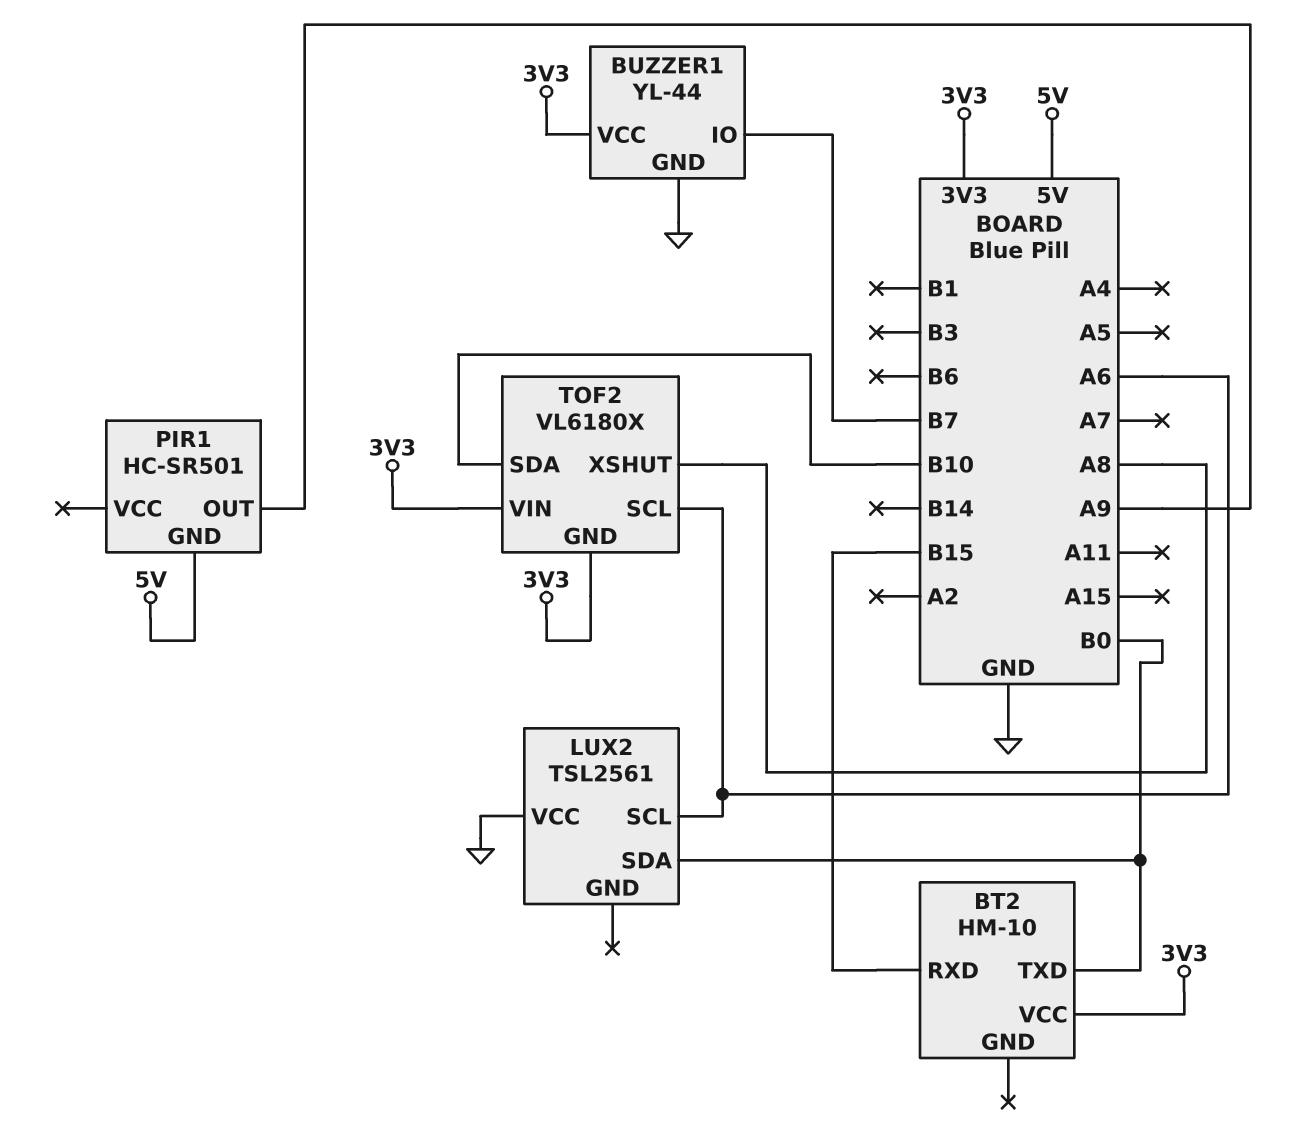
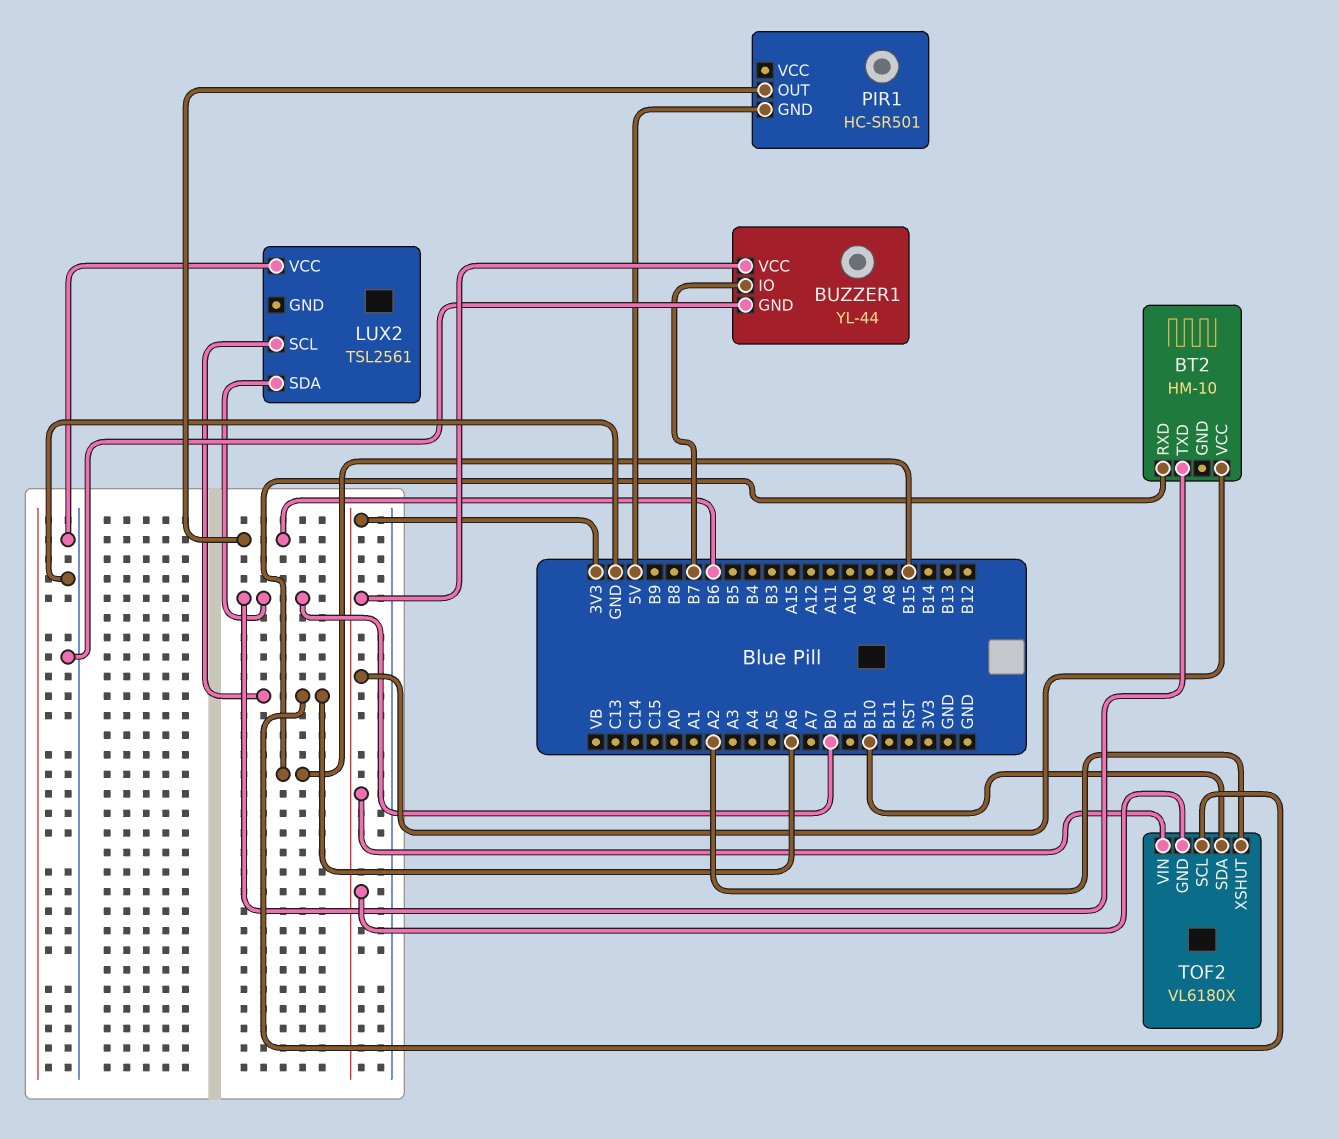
PIR1 pin OUT: A9 -> B6
TOF2 pin XSHUT: A8 -> A2

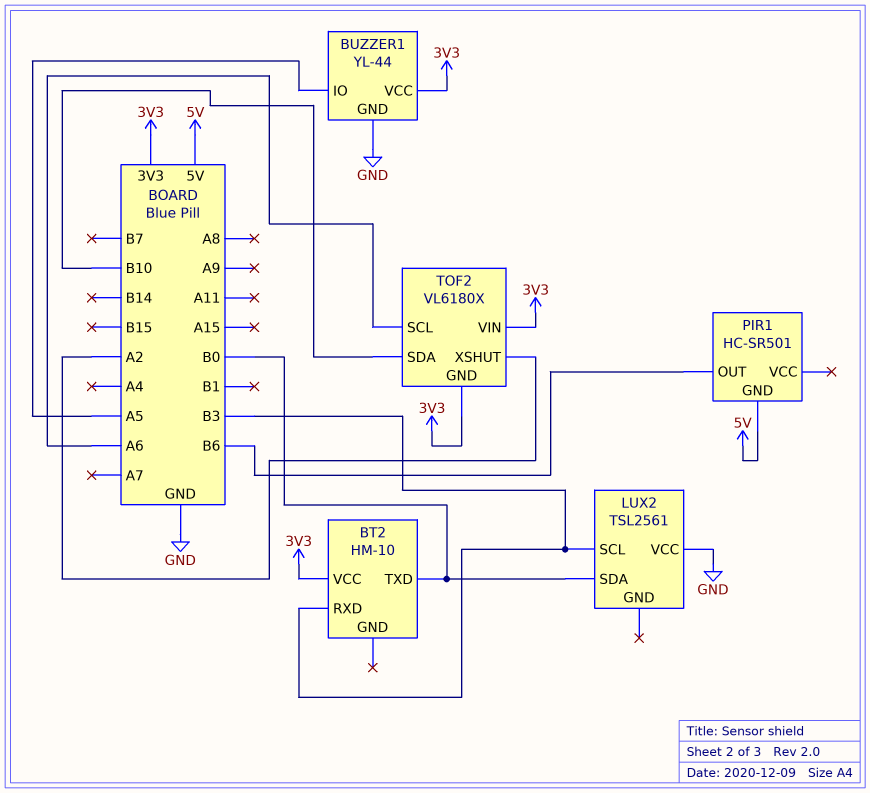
BT2 pin RXD: B15 -> B3
BUZZER1 pin IO: B7 -> A5
LUX2 pin SCL: A6 -> B3

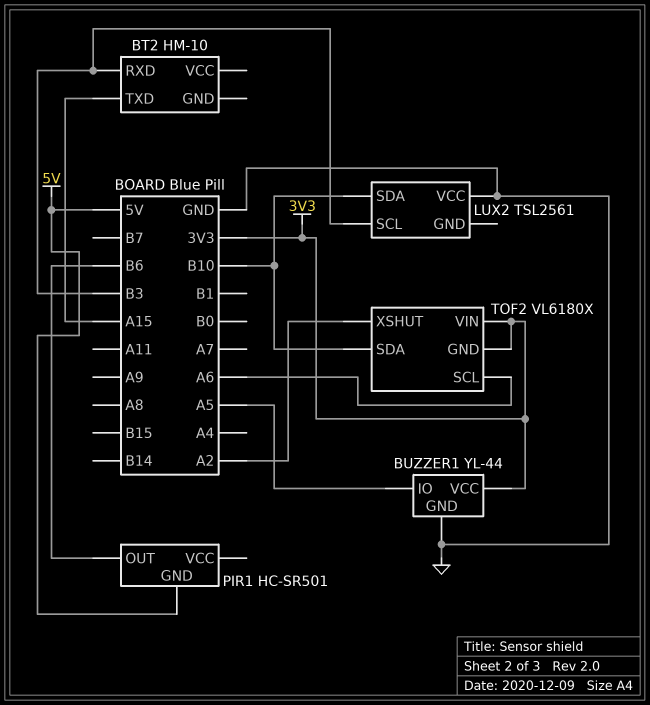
BT2 pin TXD: B0 -> A15
BT2 pin VCC: 3V3 -> none
LUX2 pin SDA: B0 -> B10

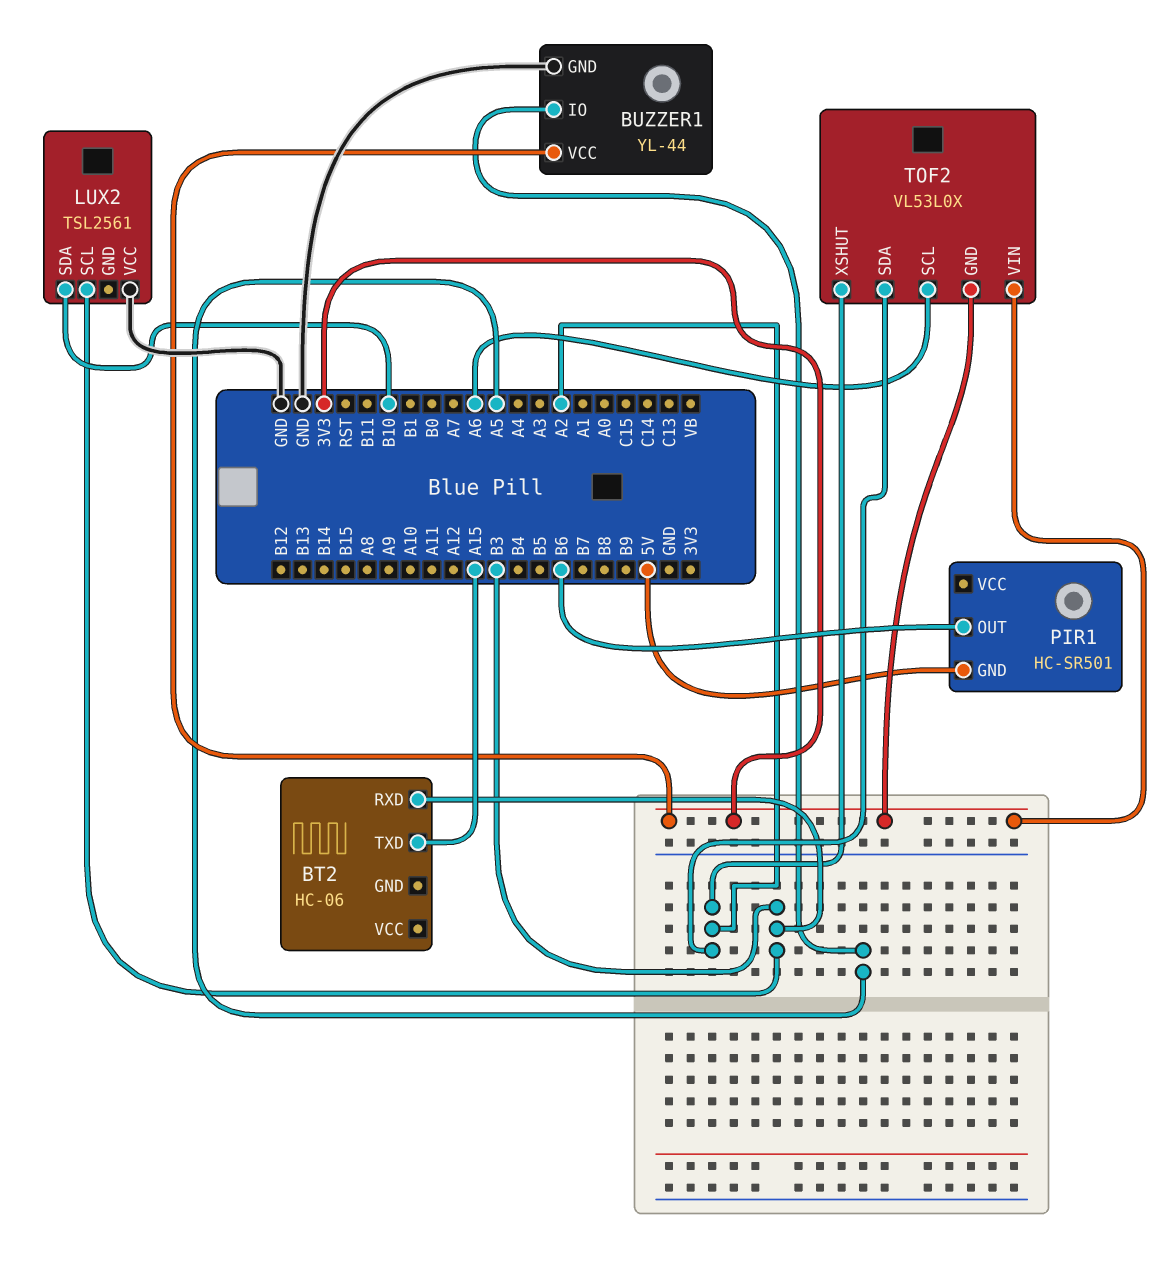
BT2: HM-10 -> HC-06
TOF2: VL6180X -> VL53L0X
TOF2 pin SDA: B10 -> A2

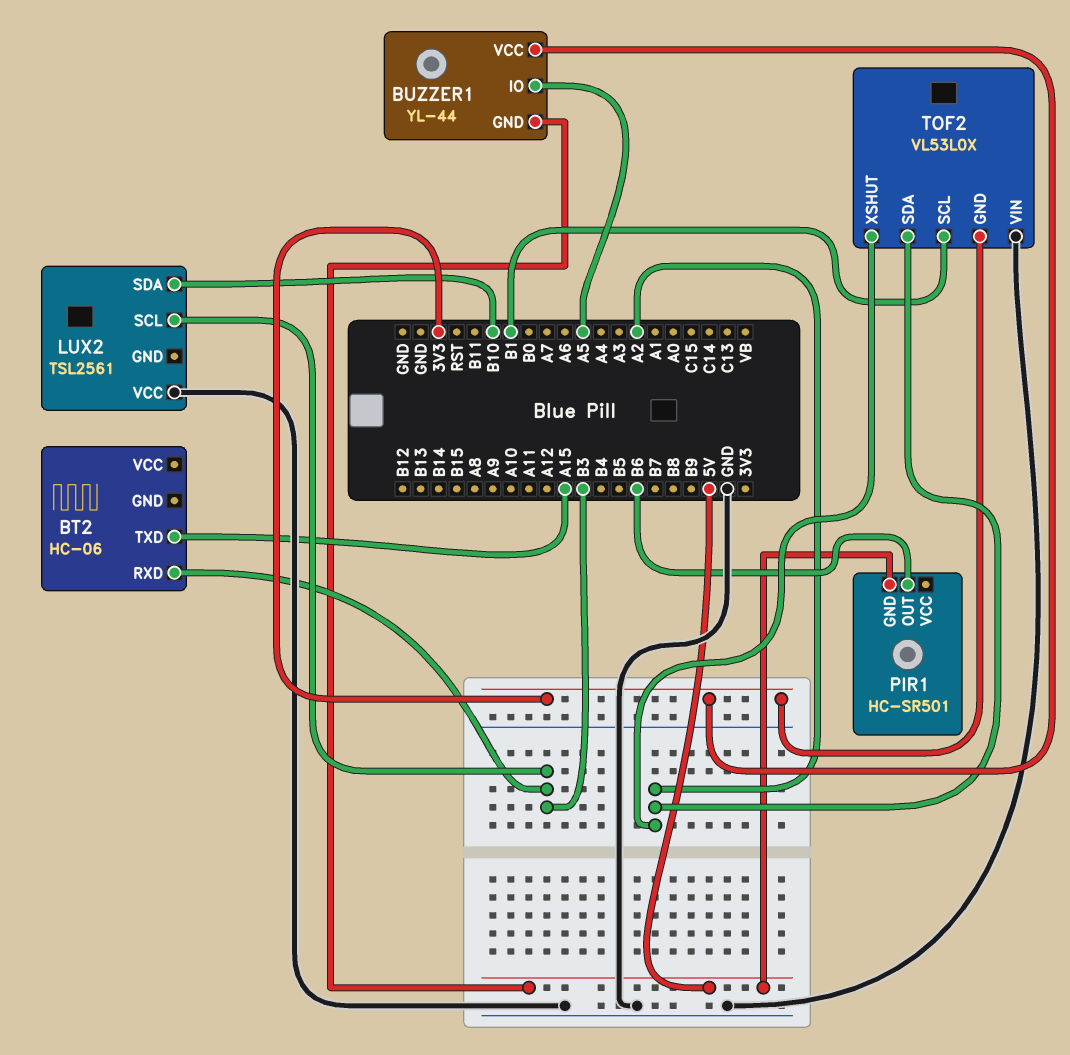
BUZZER1 pin GND: GND -> 5V
TOF2 pin SCL: A6 -> B1
TOF2 pin VIN: 3V3 -> GND

